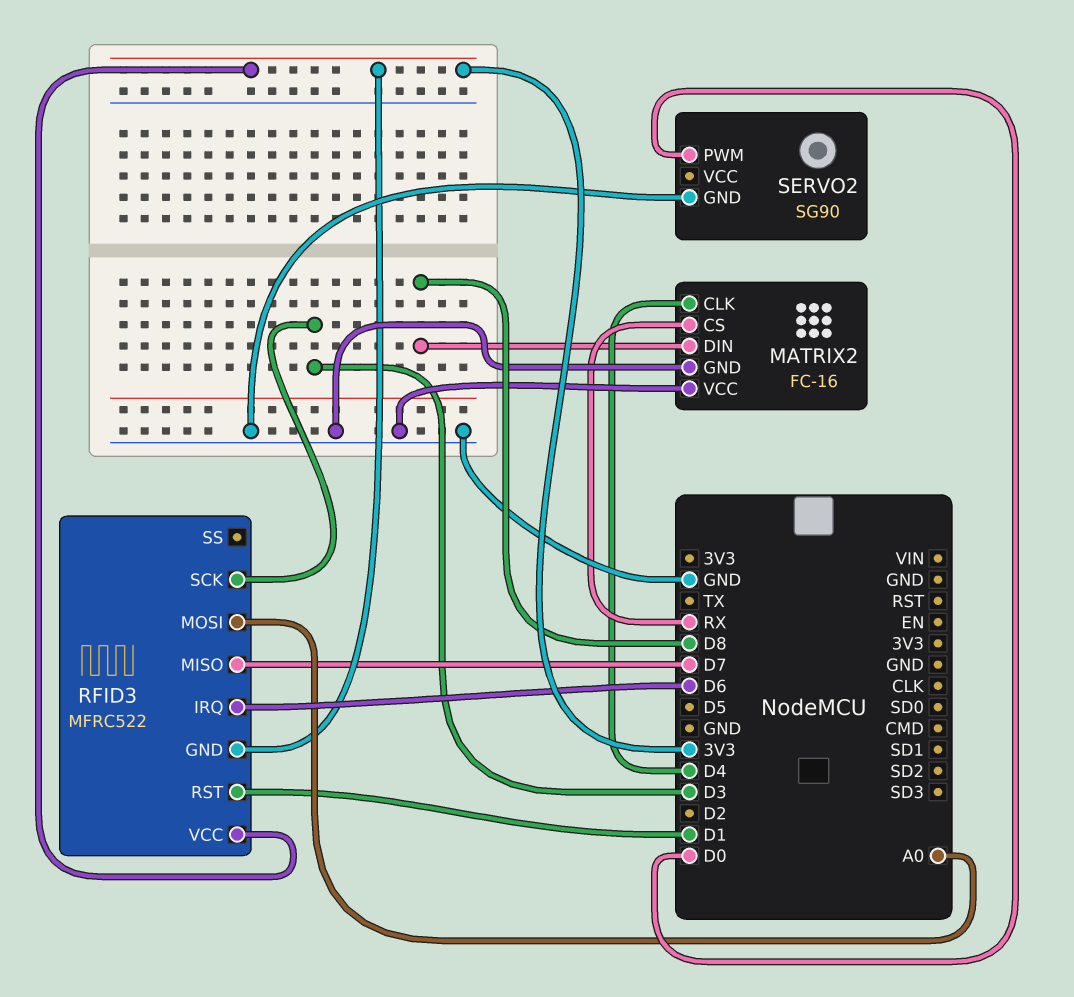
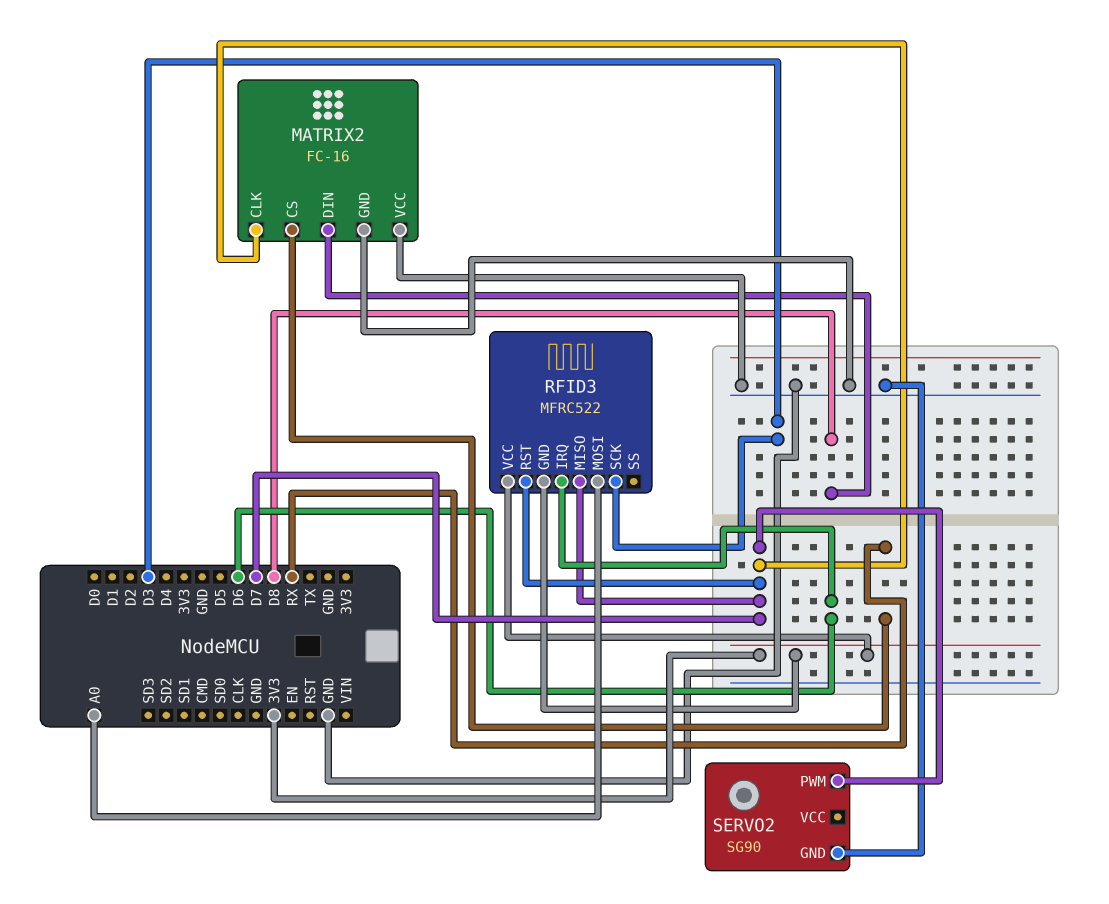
MATRIX2 pin CLK: D4 -> D7
RFID3 pin RST: D1 -> D7
SERVO2 pin PWM: D0 -> D7

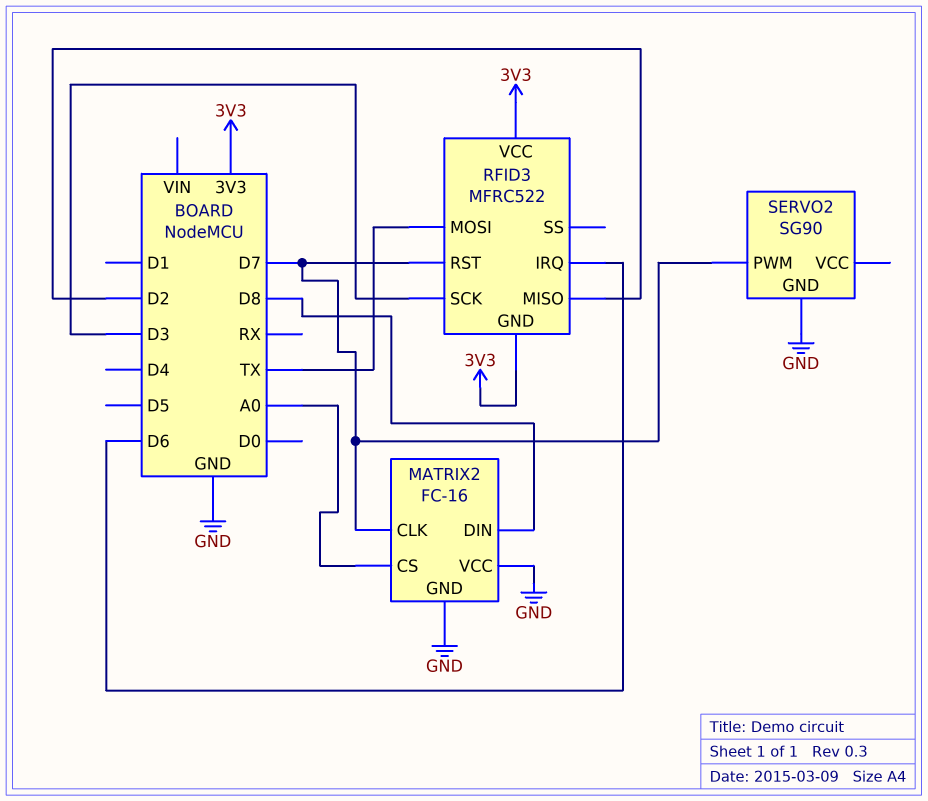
MATRIX2 pin CS: RX -> A0
RFID3 pin MISO: D7 -> D2
RFID3 pin MOSI: A0 -> TX

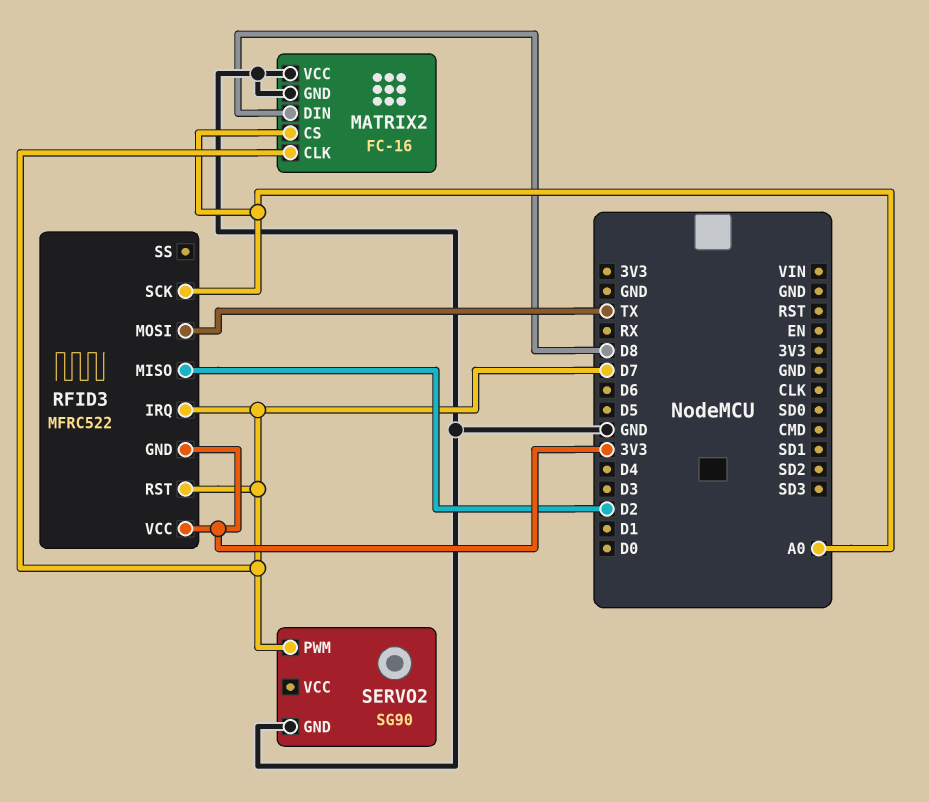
RFID3 pin IRQ: D6 -> D7
RFID3 pin SCK: D3 -> A0

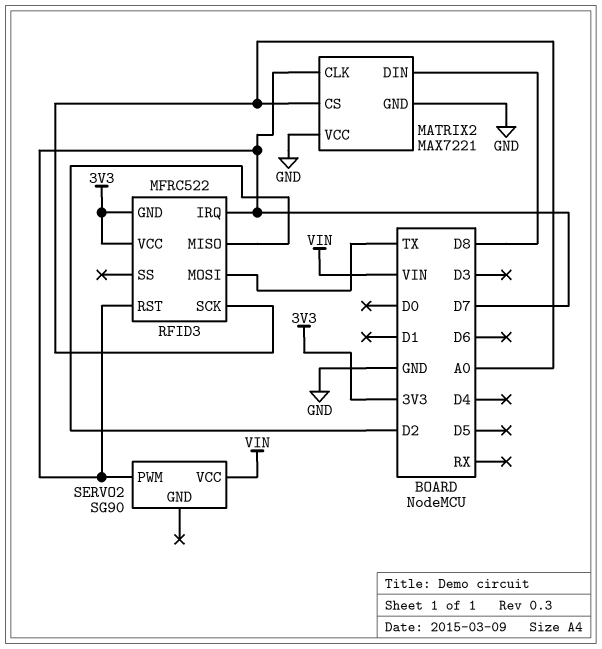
MATRIX2: FC-16 -> MAX7221
SERVO2 pin GND: GND -> none
SERVO2 pin VCC: none -> VIN

